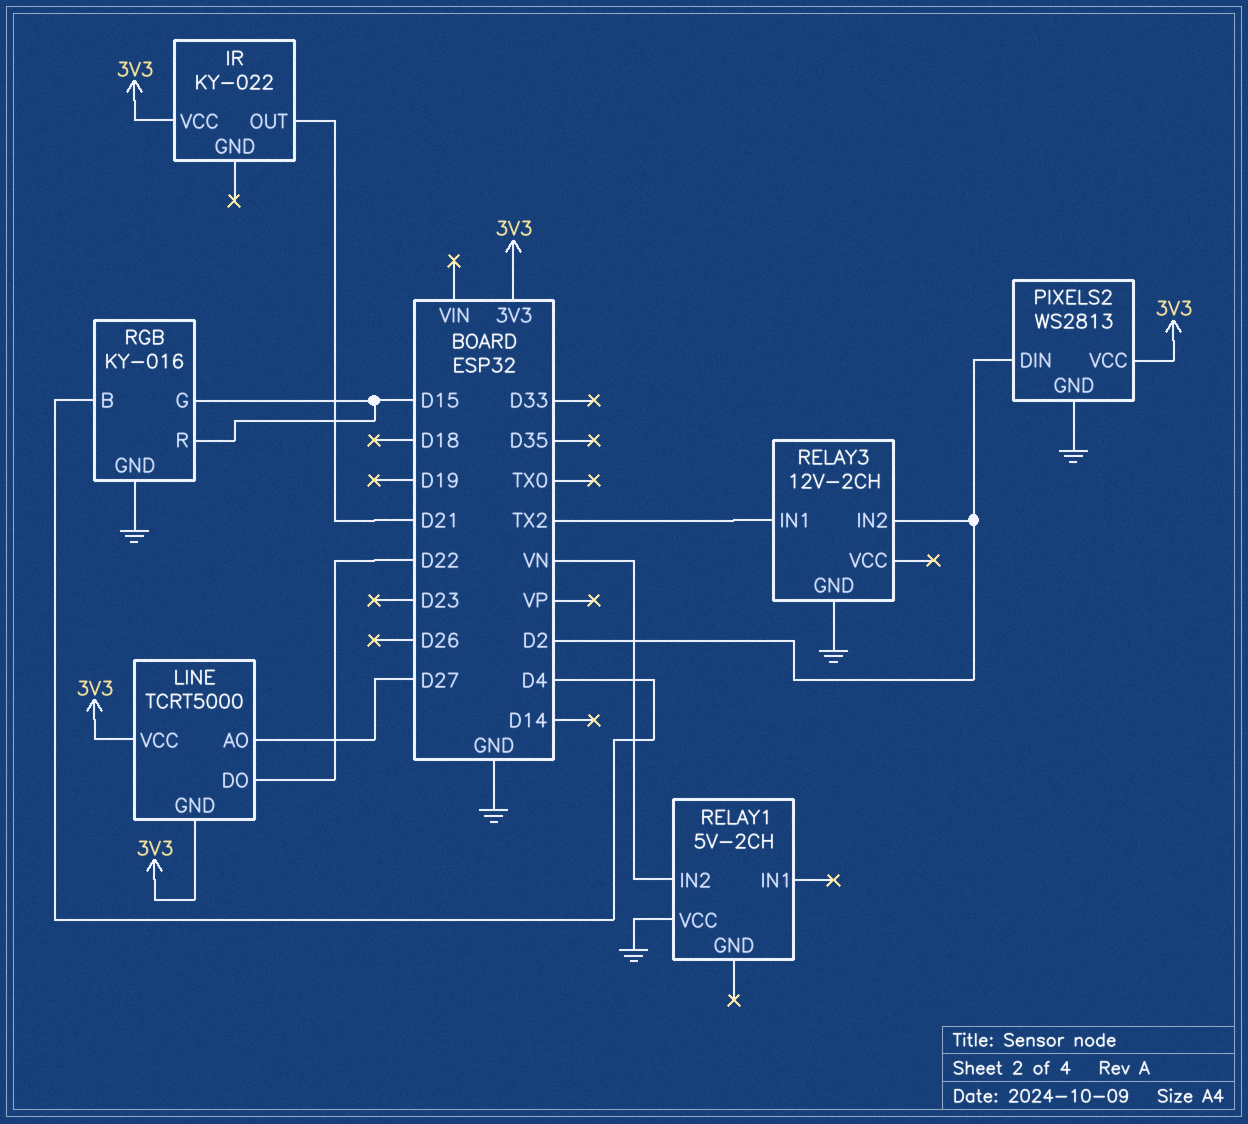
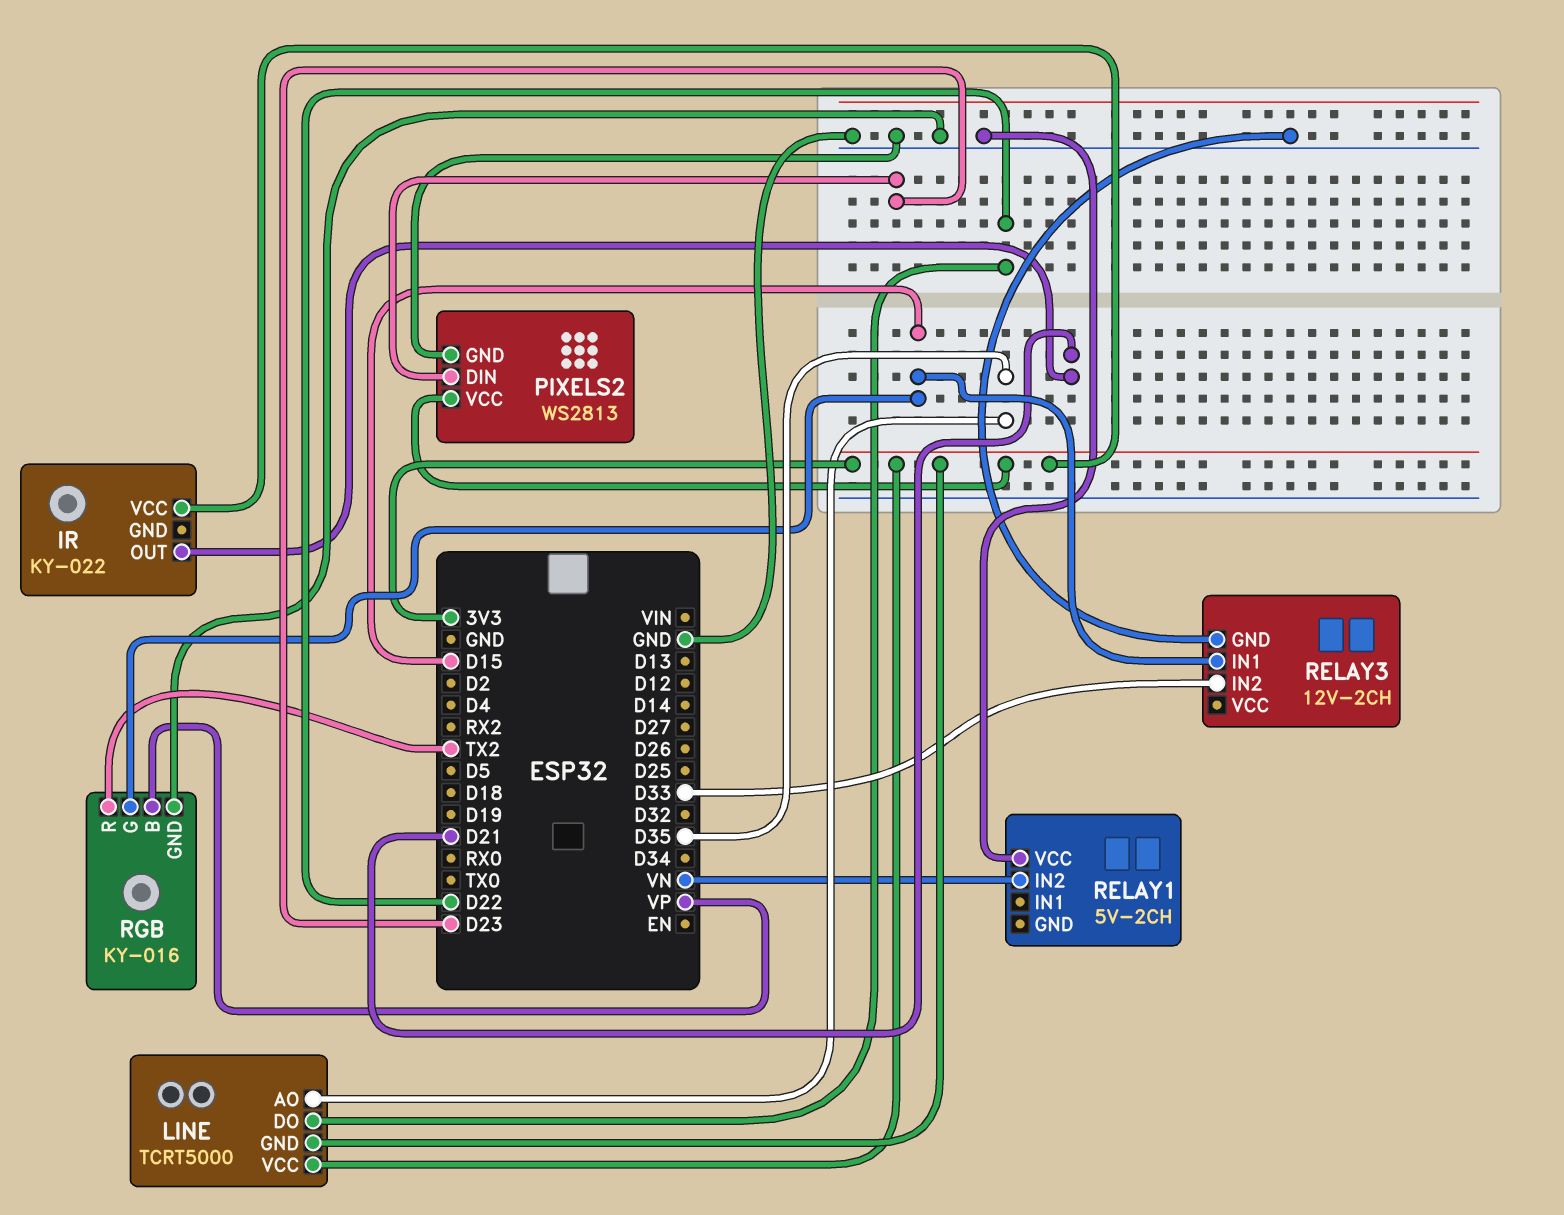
LINE pin AO: D27 -> D35
PIXELS2 pin DIN: D2 -> D23
RELAY3 pin IN1: TX2 -> D15
RELAY3 pin IN2: D2 -> D33
RGB pin B: D4 -> VP
RGB pin R: D15 -> TX2

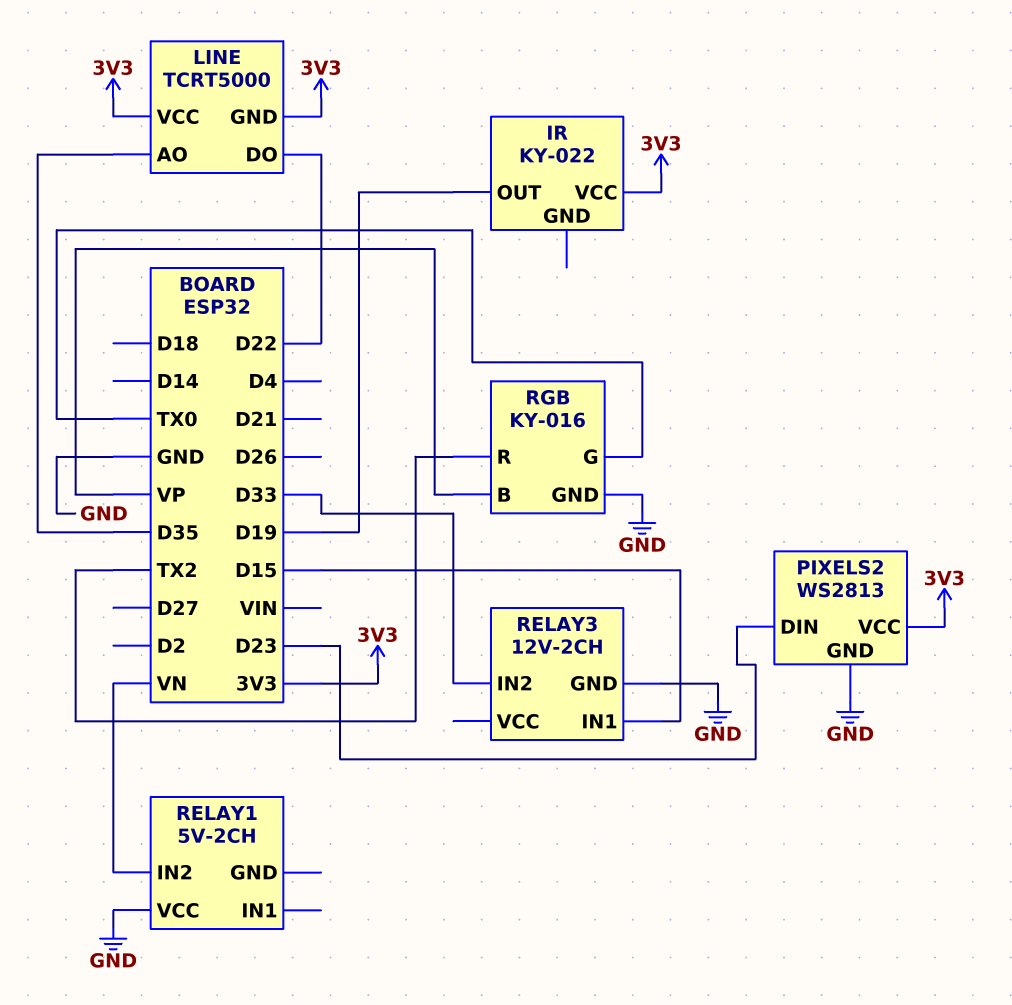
IR pin OUT: D21 -> D19
RGB pin G: D15 -> TX0

